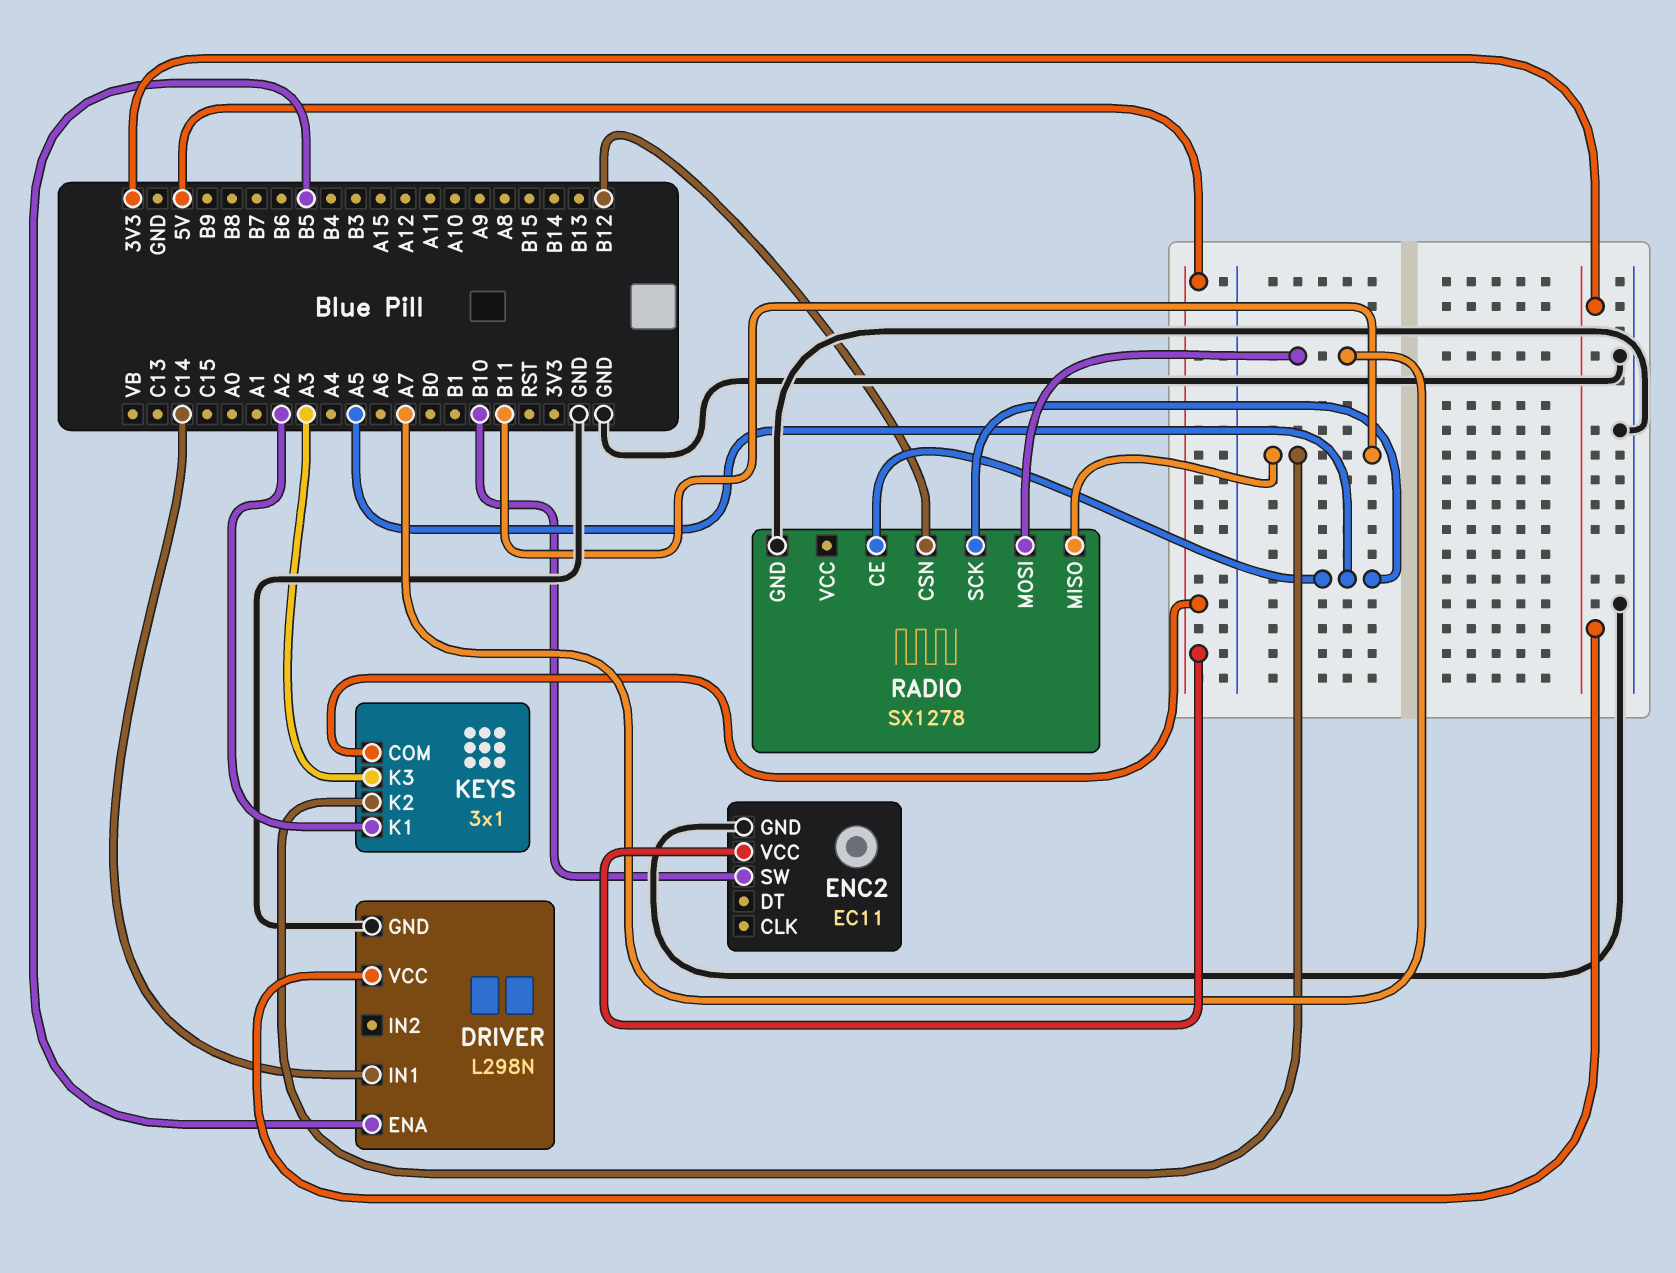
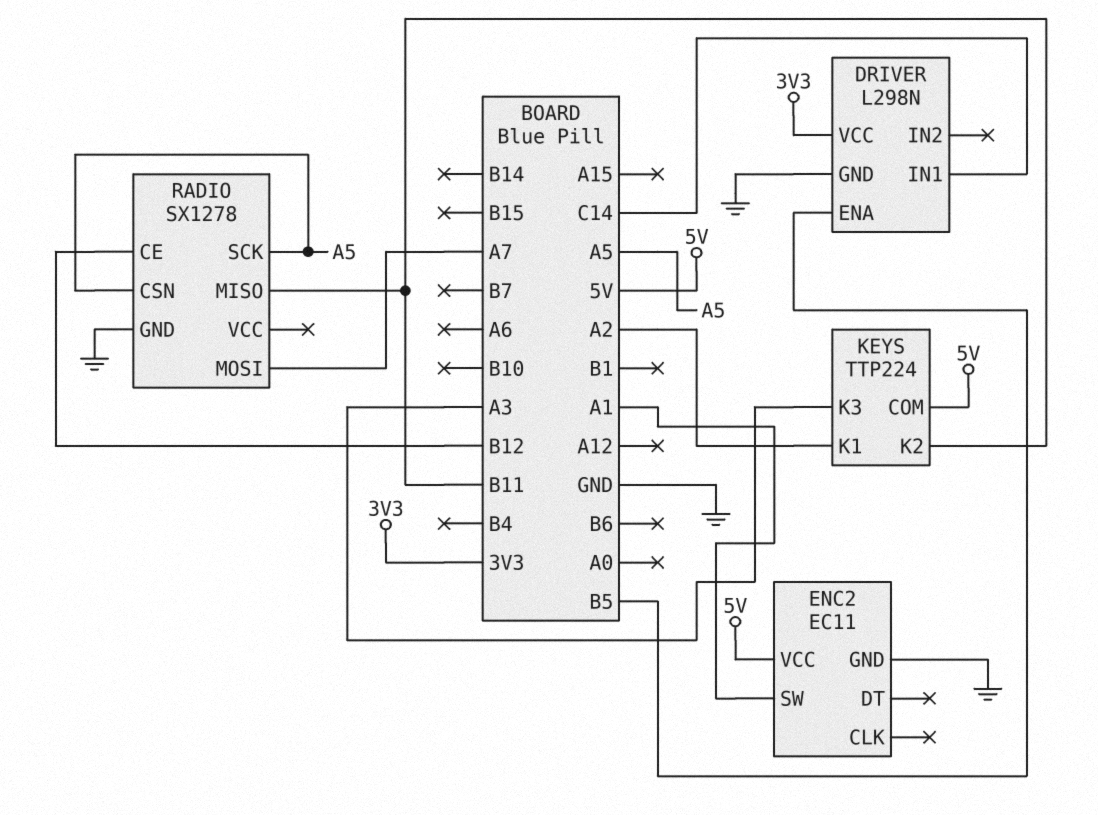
ENC2 pin SW: B10 -> A1
KEYS: 3x1 -> TTP224
RADIO pin CE: A5 -> B12
RADIO pin CSN: B12 -> A5

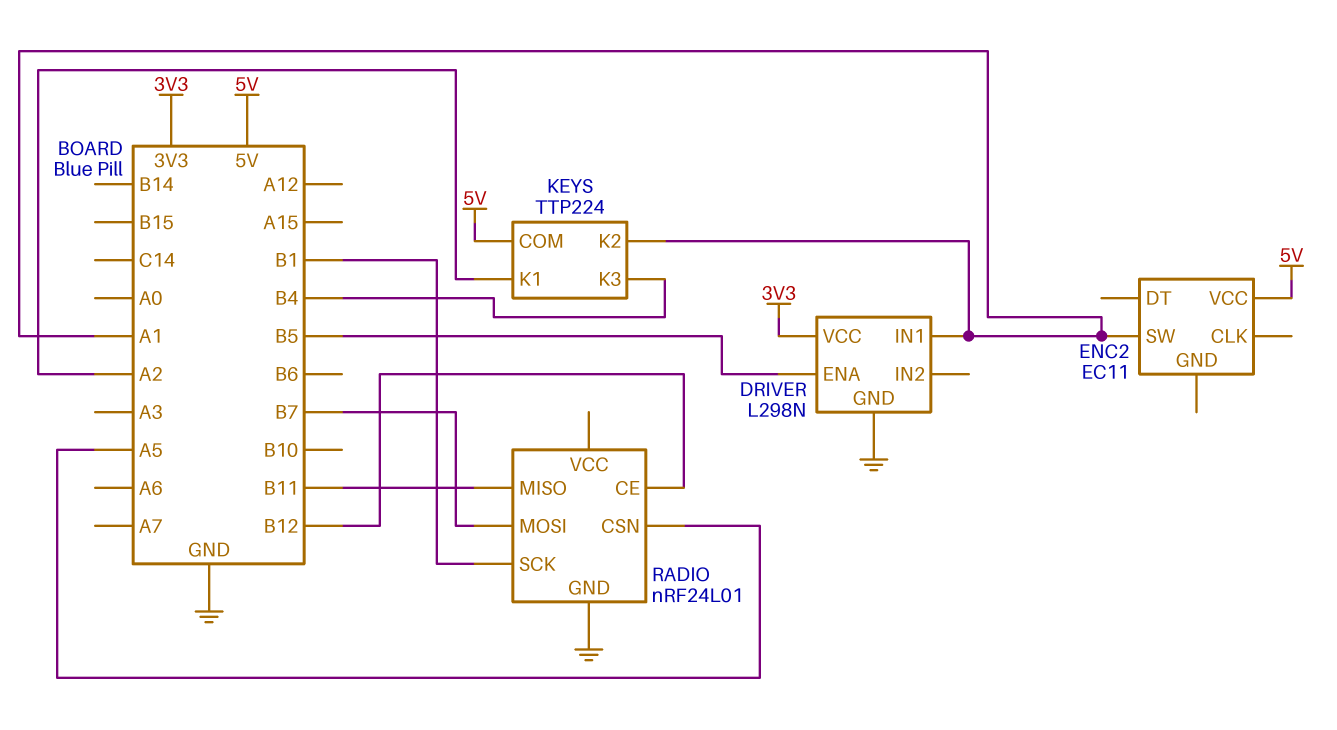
DRIVER pin IN1: C14 -> A1
ENC2 pin GND: GND -> none
KEYS pin K2: B11 -> A1
KEYS pin K3: A3 -> B4
RADIO: SX1278 -> nRF24L01
RADIO pin MOSI: A7 -> B7
RADIO pin SCK: A5 -> B1

